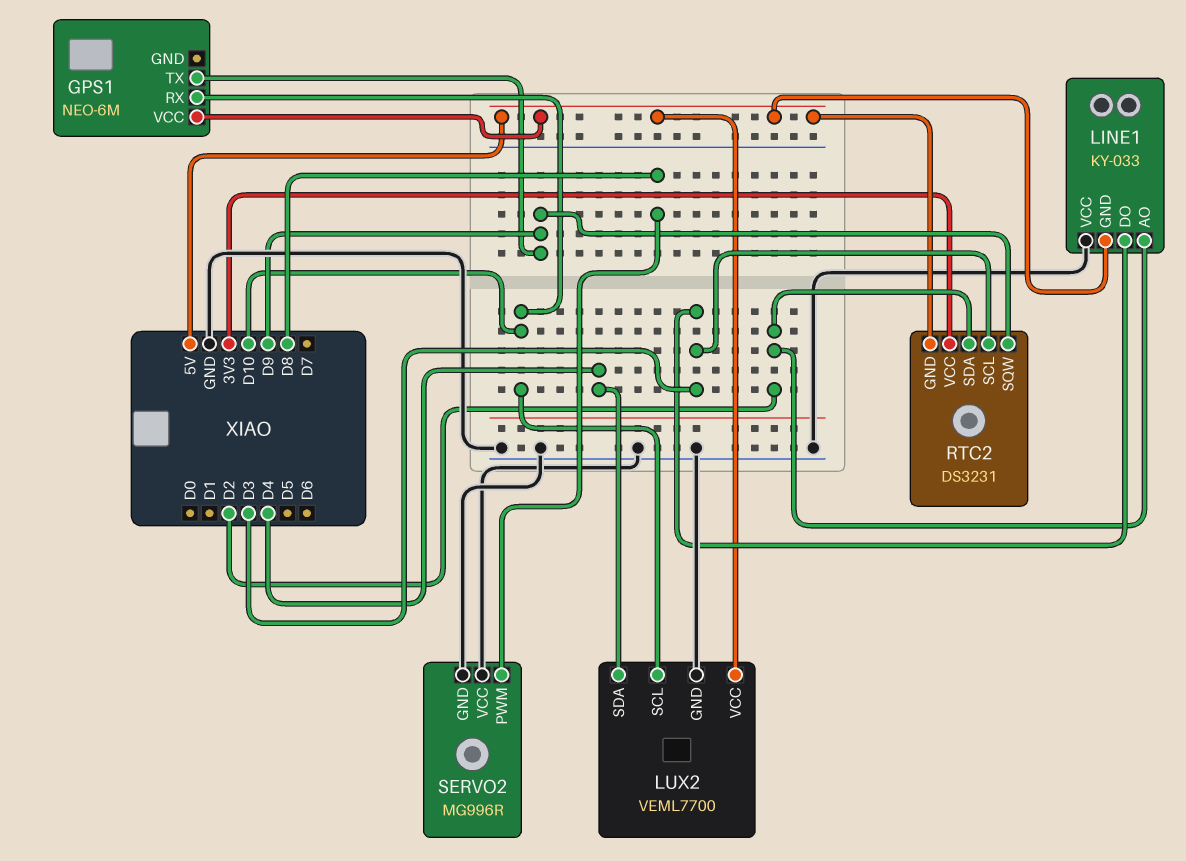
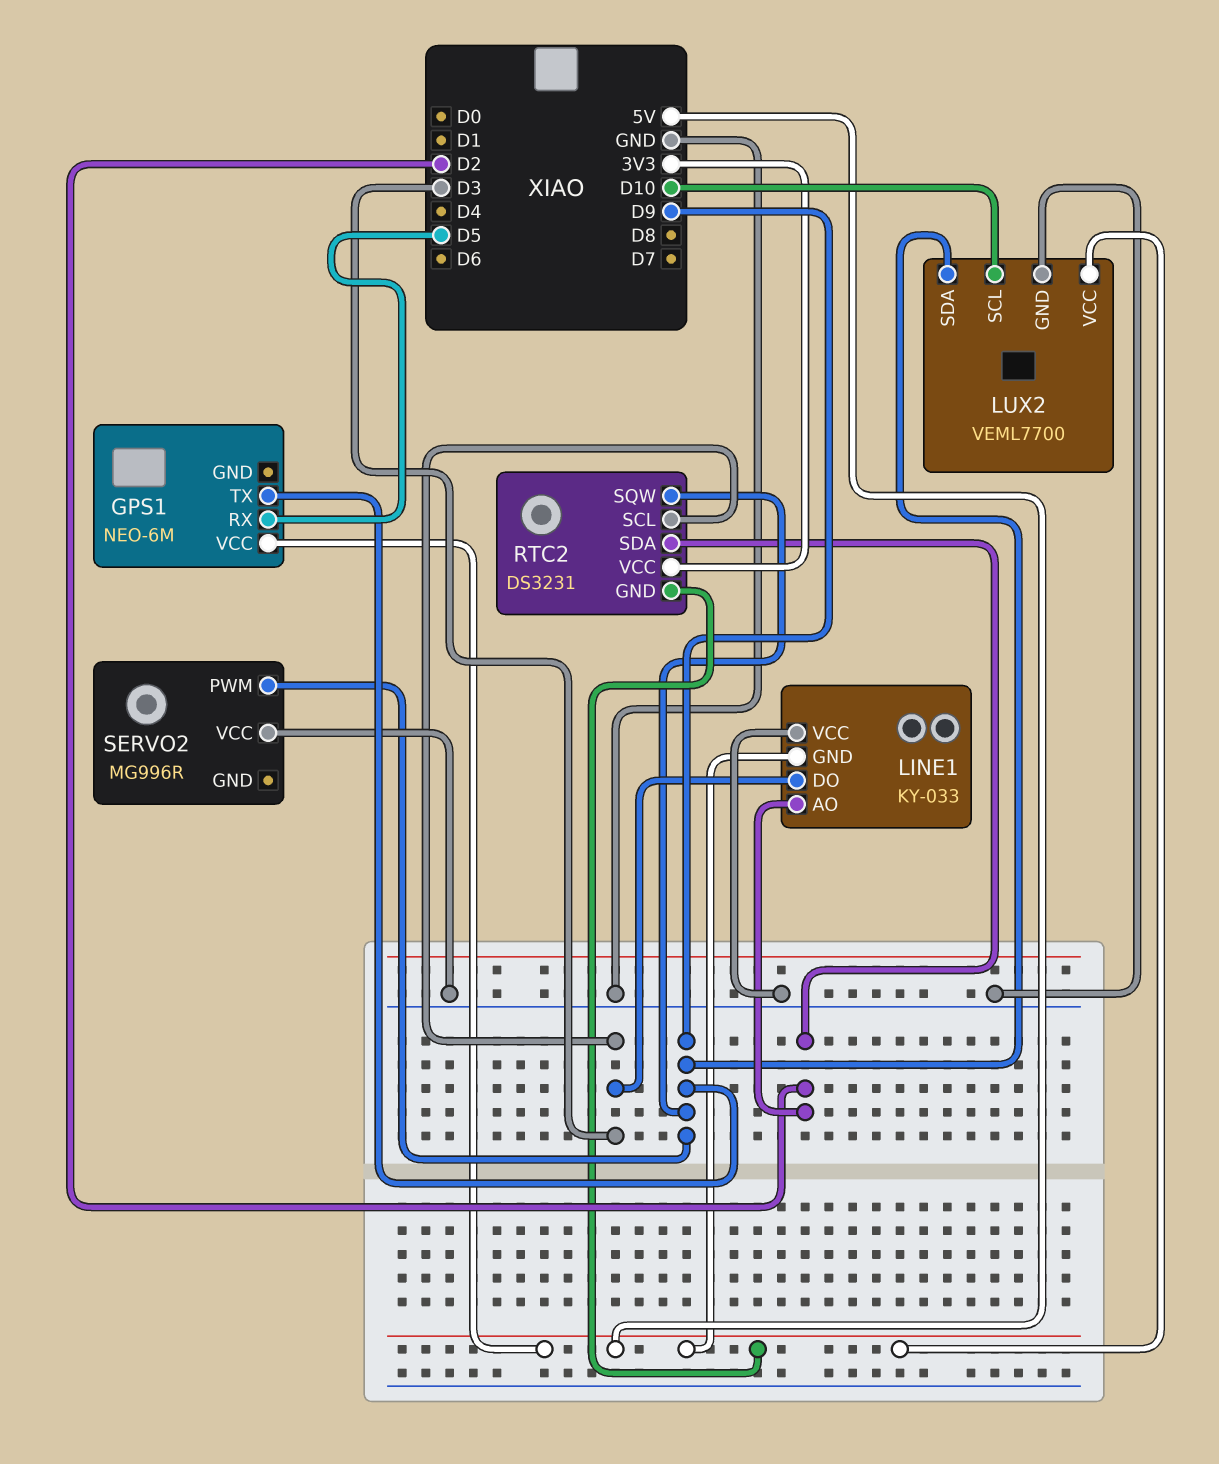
GPS1 pin RX: D10 -> D5
LUX2 pin SDA: D4 -> D9
SERVO2 pin GND: GND -> none
SERVO2 pin PWM: D8 -> D9

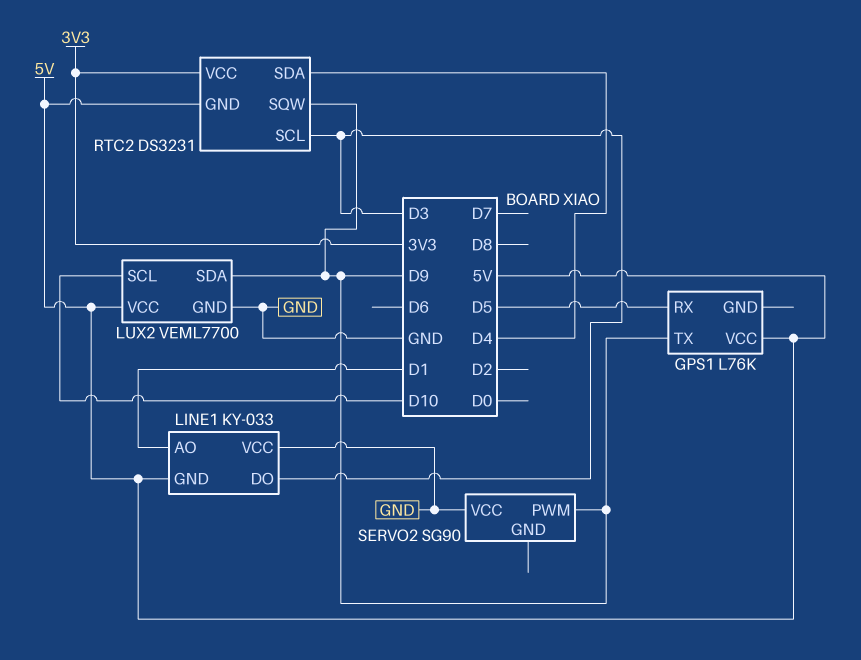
GPS1: NEO-6M -> L76K
LINE1 pin AO: D2 -> D1
RTC2 pin SDA: D2 -> D4
SERVO2: MG996R -> SG90

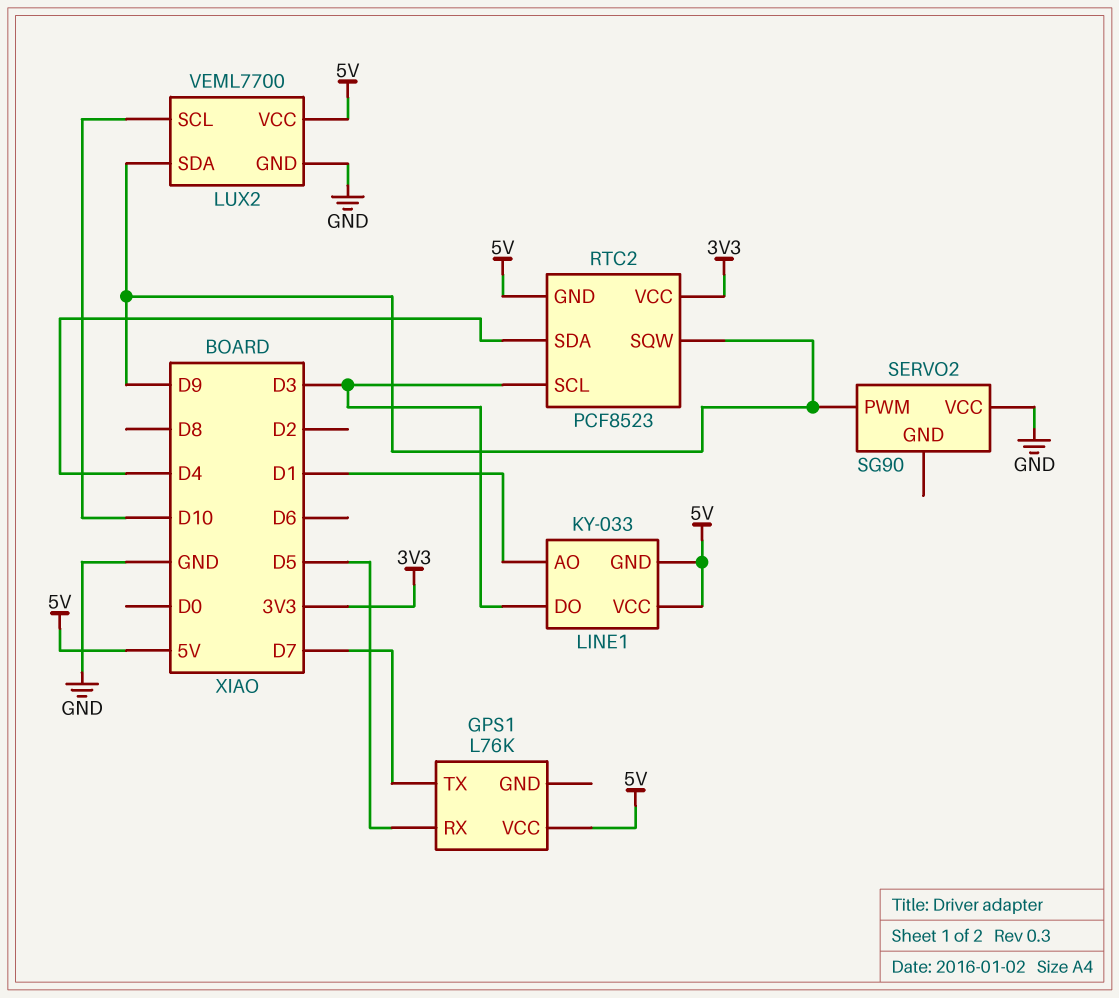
GPS1 pin TX: D9 -> D7
LINE1 pin VCC: GND -> 5V
RTC2: DS3231 -> PCF8523

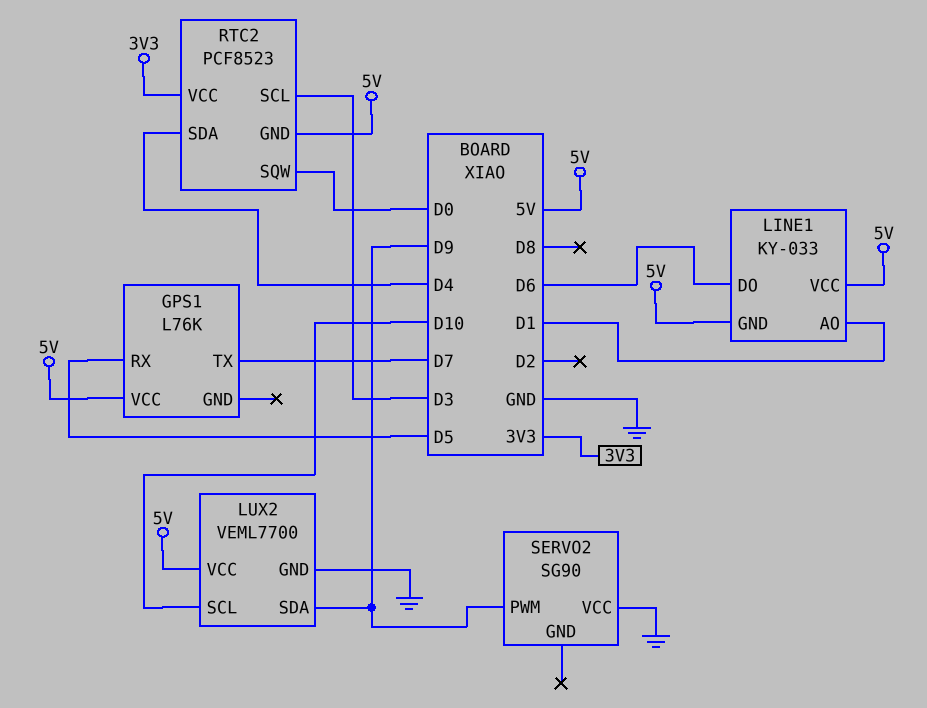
LINE1 pin DO: D3 -> D6
RTC2 pin SQW: D9 -> D0

